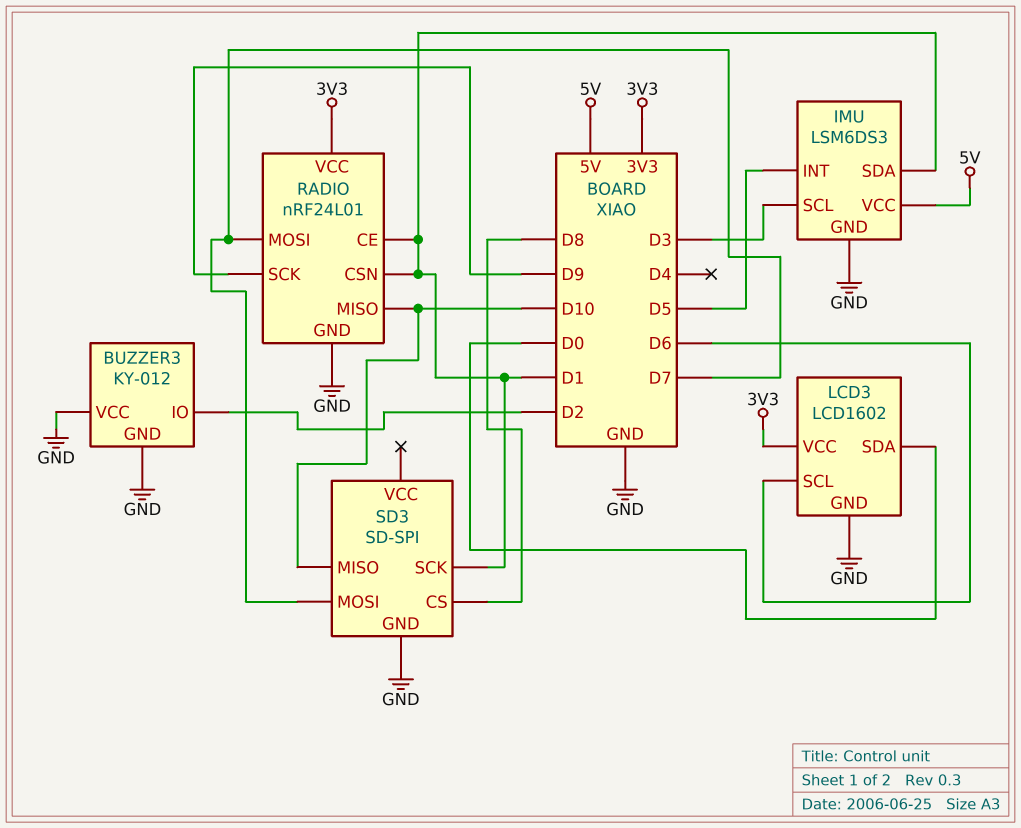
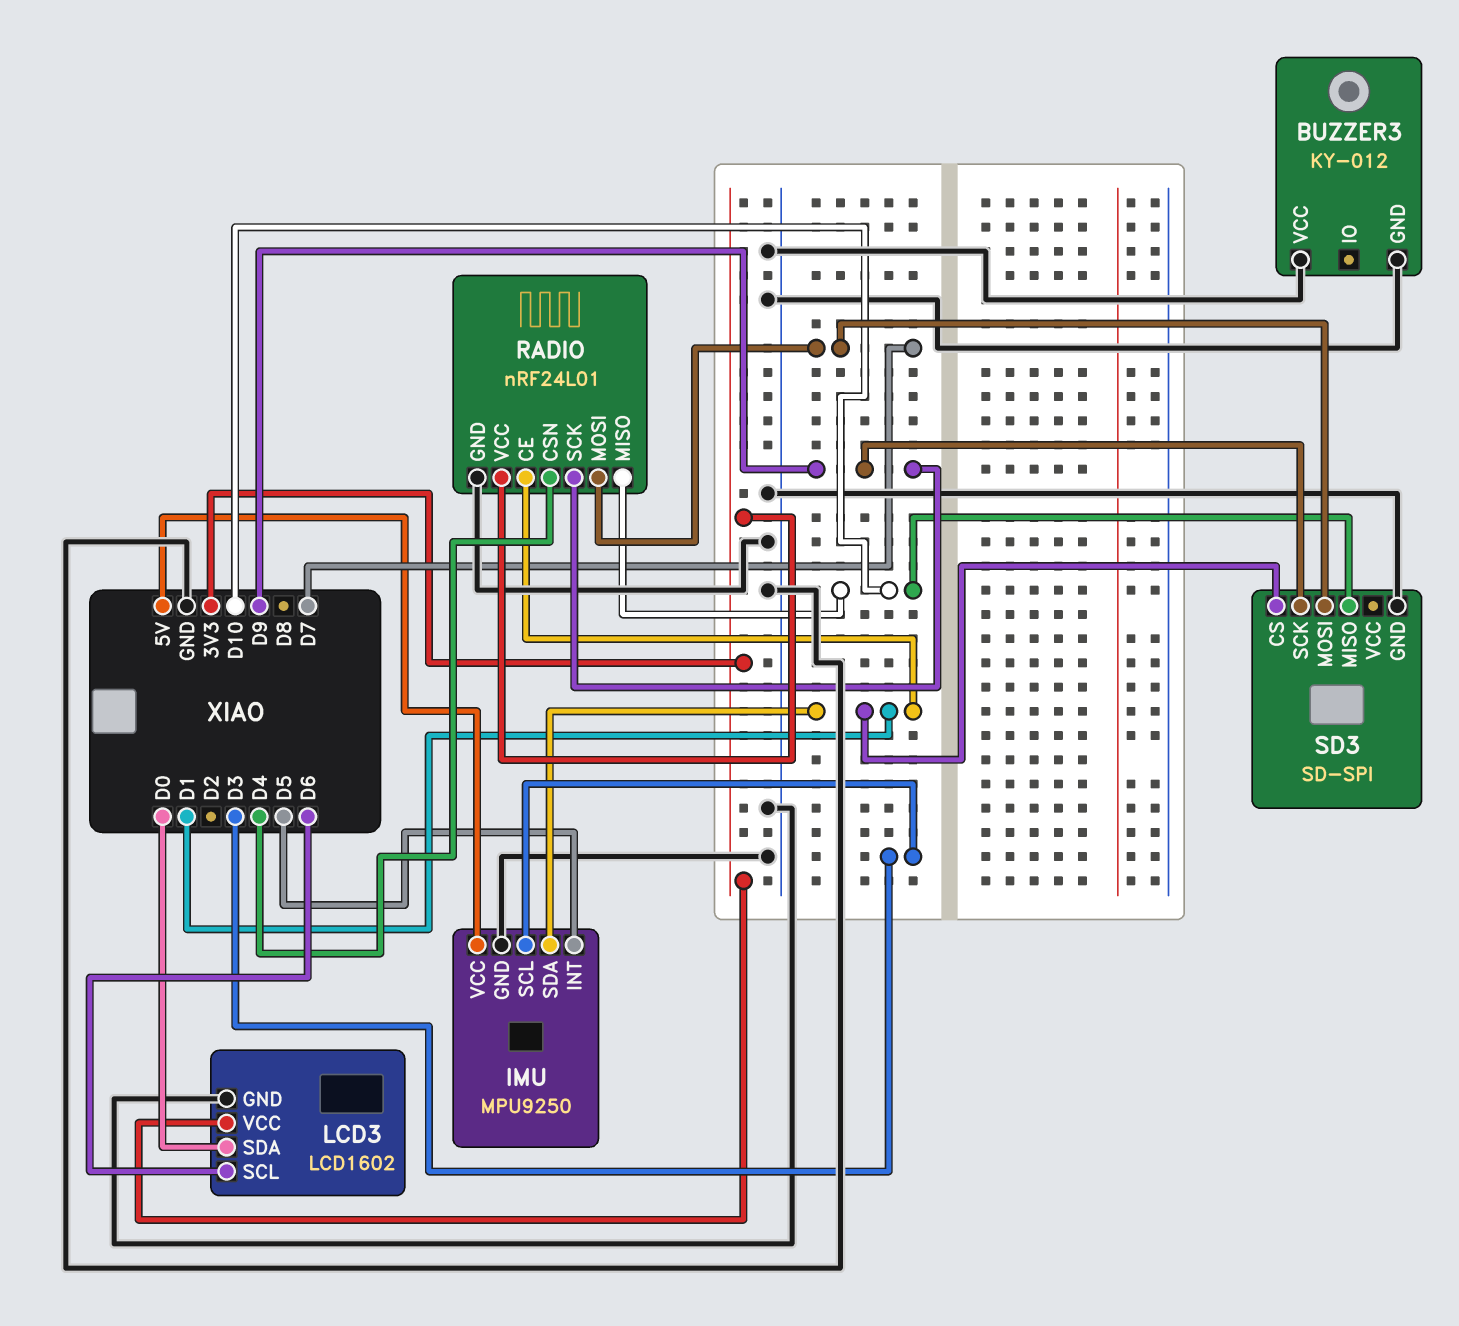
BUZZER3 pin IO: D2 -> none
IMU: LSM6DS3 -> MPU9250
RADIO pin CSN: D1 -> D4
SD3 pin CS: D8 -> D1
SD3 pin SCK: D1 -> D9

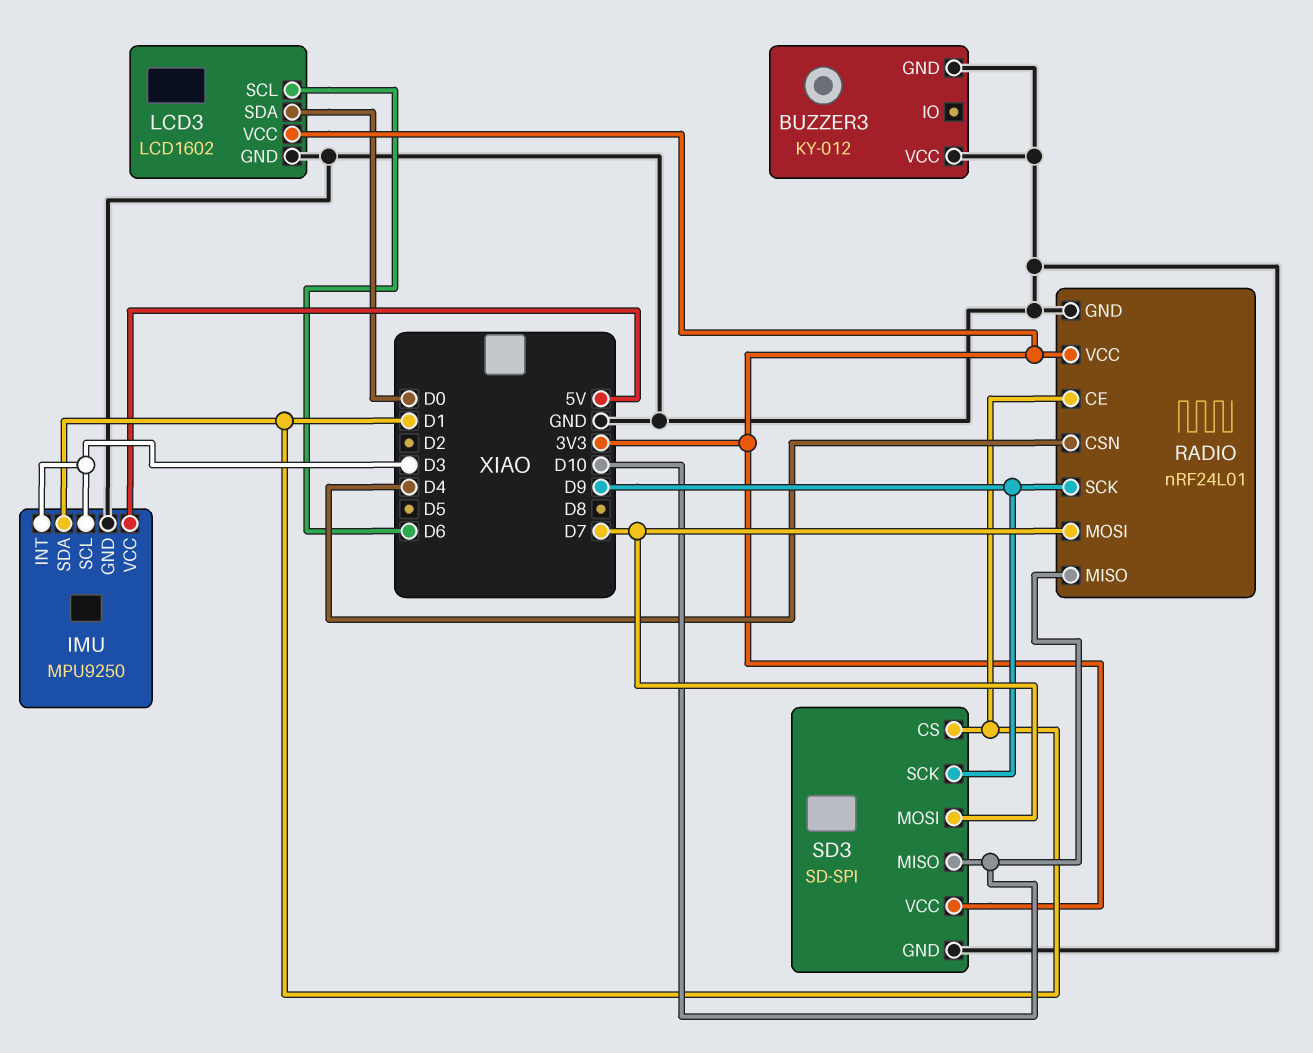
IMU pin INT: D5 -> D3
SD3 pin VCC: none -> 3V3

